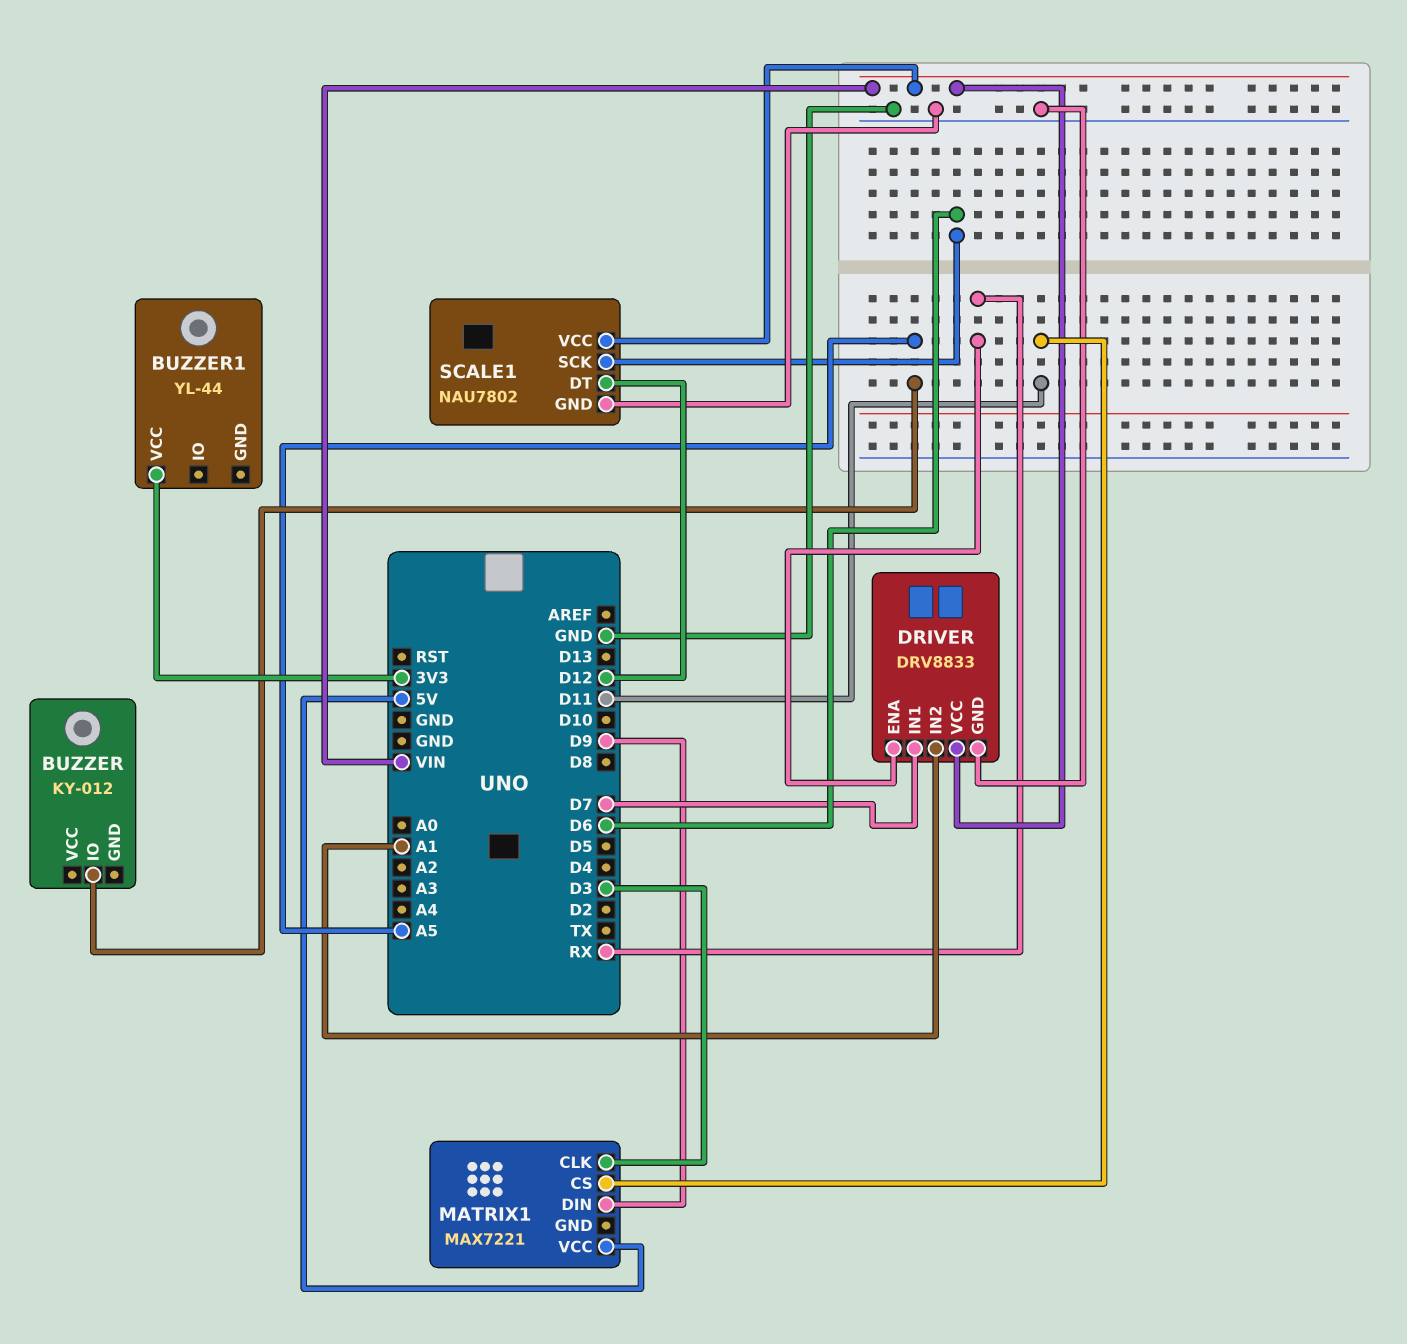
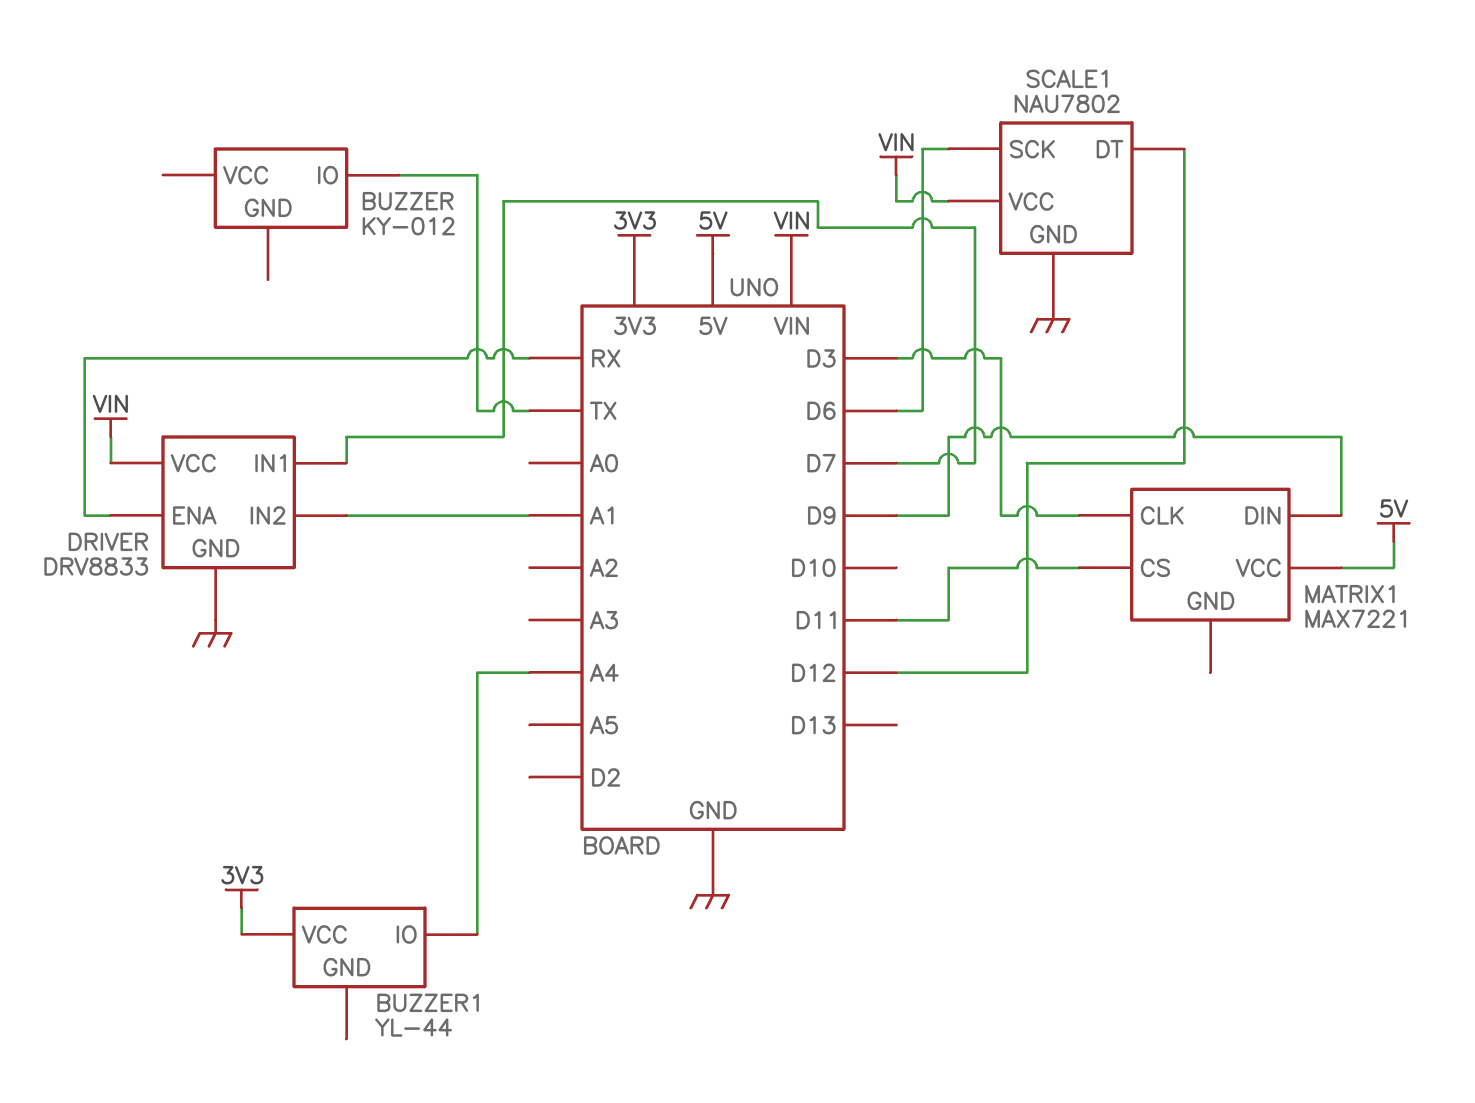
BUZZER pin IO: A5 -> TX
BUZZER1 pin IO: none -> A4

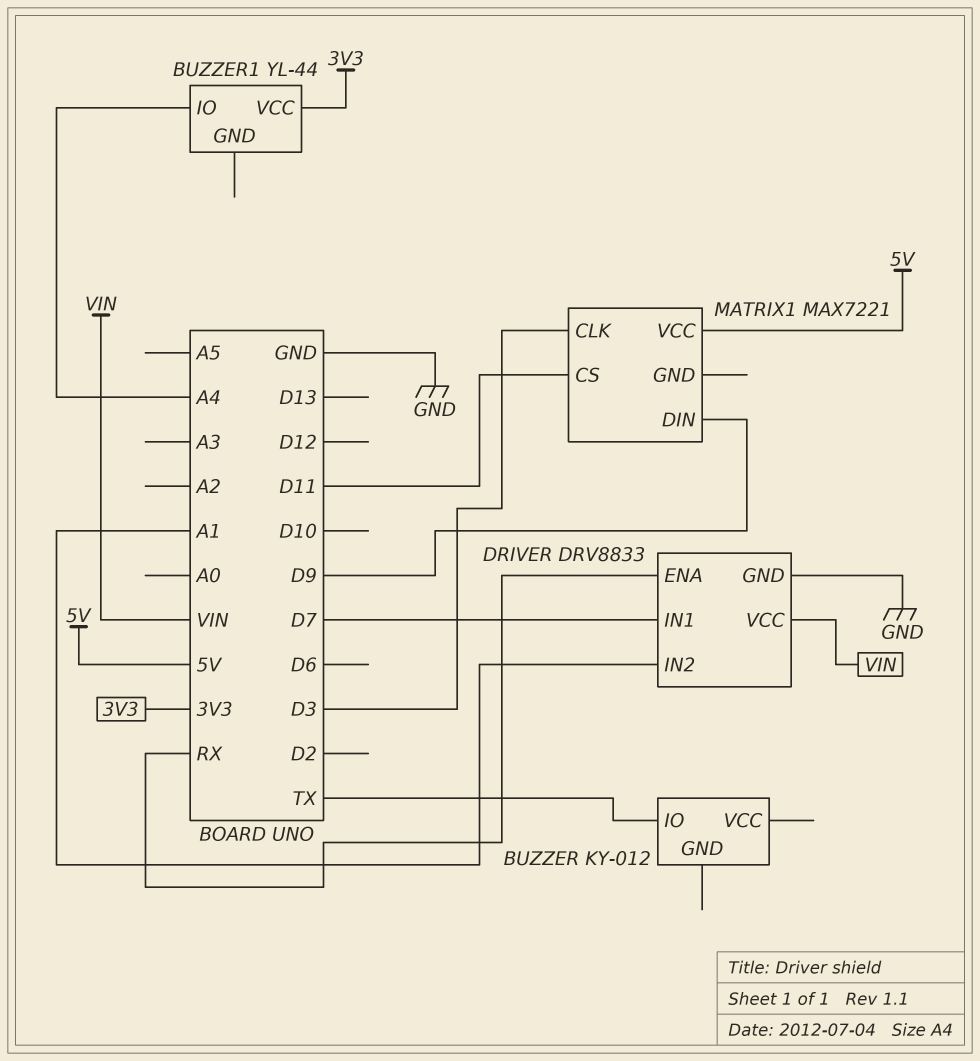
SCALE1: NAU7802 -> none
SCALE1 pin DT: D12 -> none
SCALE1 pin GND: GND -> none
SCALE1 pin SCK: D6 -> none
SCALE1 pin VCC: VIN -> none

